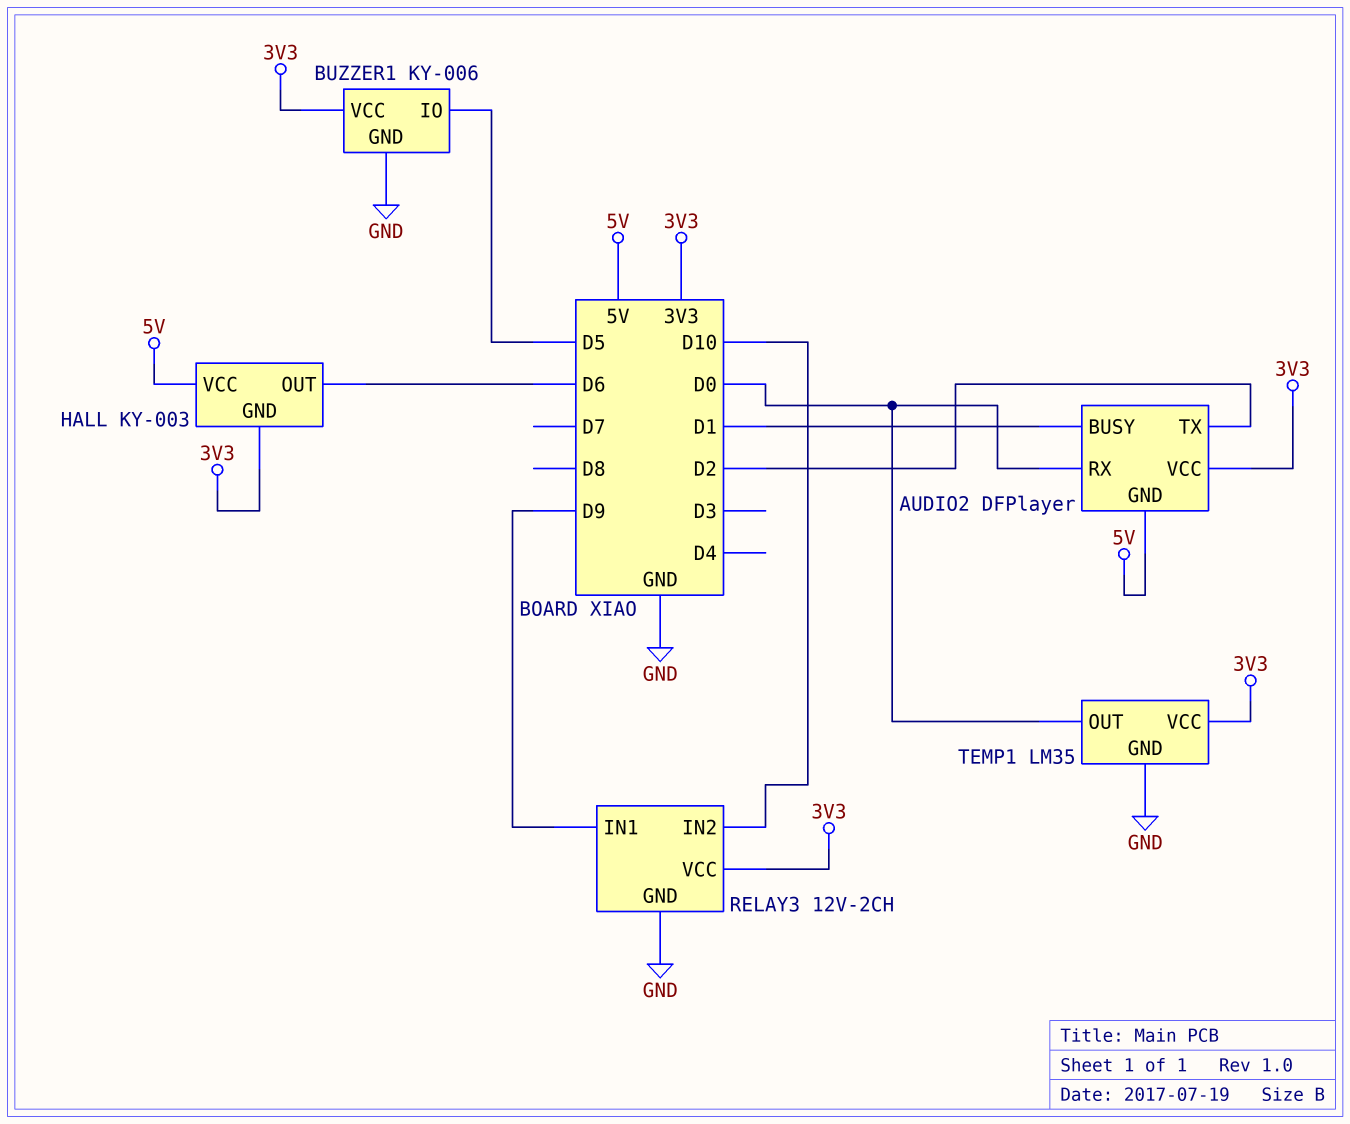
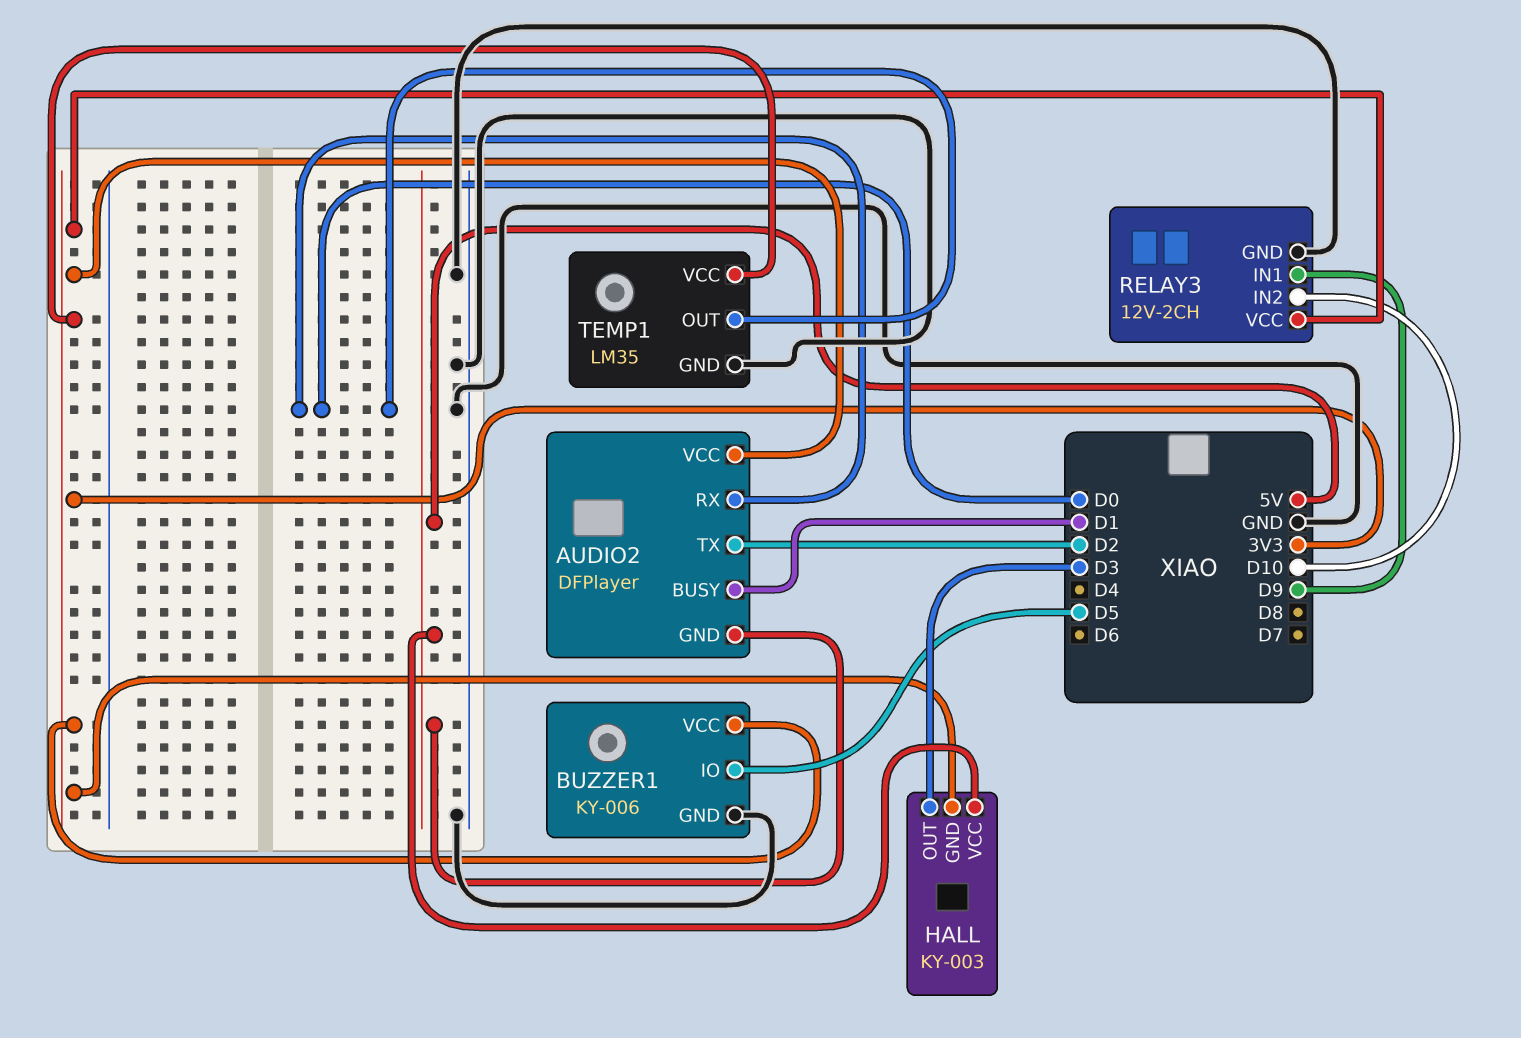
HALL pin OUT: D6 -> D3

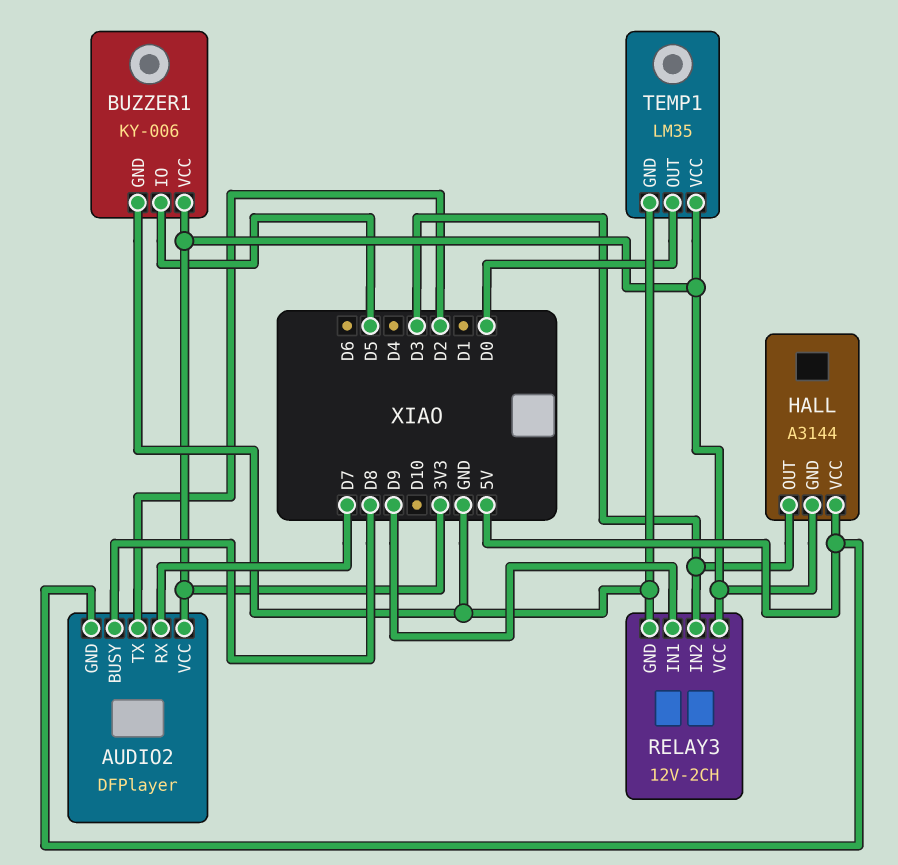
AUDIO2 pin BUSY: D1 -> D8
AUDIO2 pin RX: D0 -> D7
HALL: KY-003 -> A3144
RELAY3 pin IN2: D10 -> D3

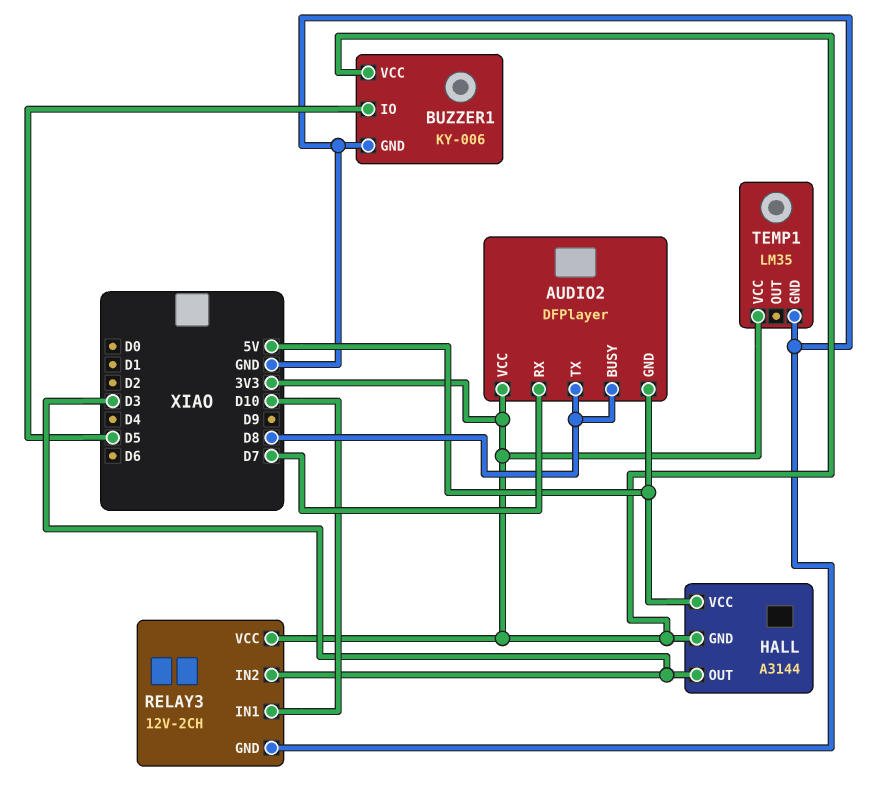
AUDIO2 pin TX: D2 -> D8
RELAY3 pin IN1: D9 -> D10
TEMP1 pin OUT: D0 -> none

